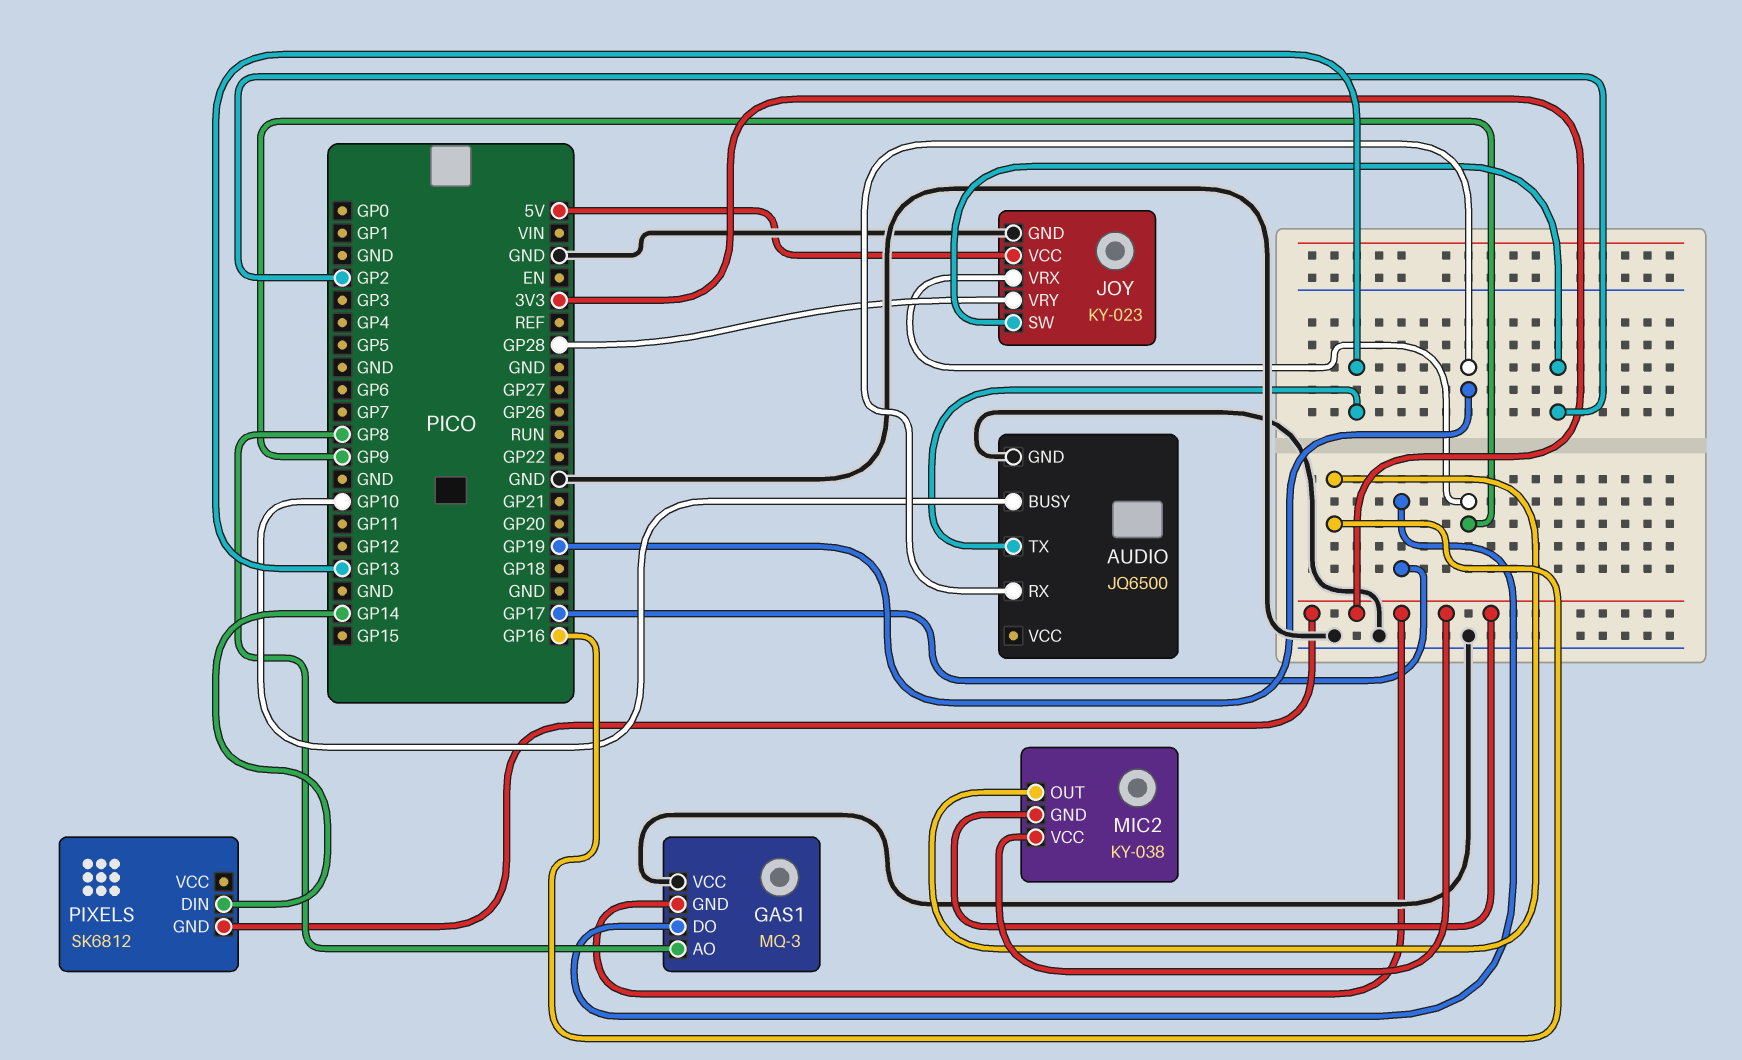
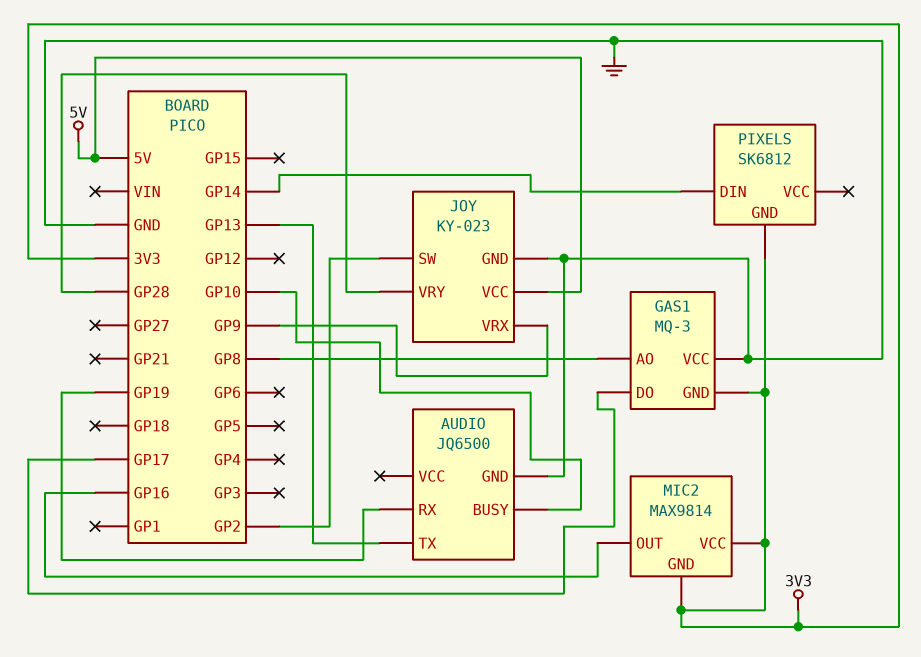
MIC2: KY-038 -> MAX9814

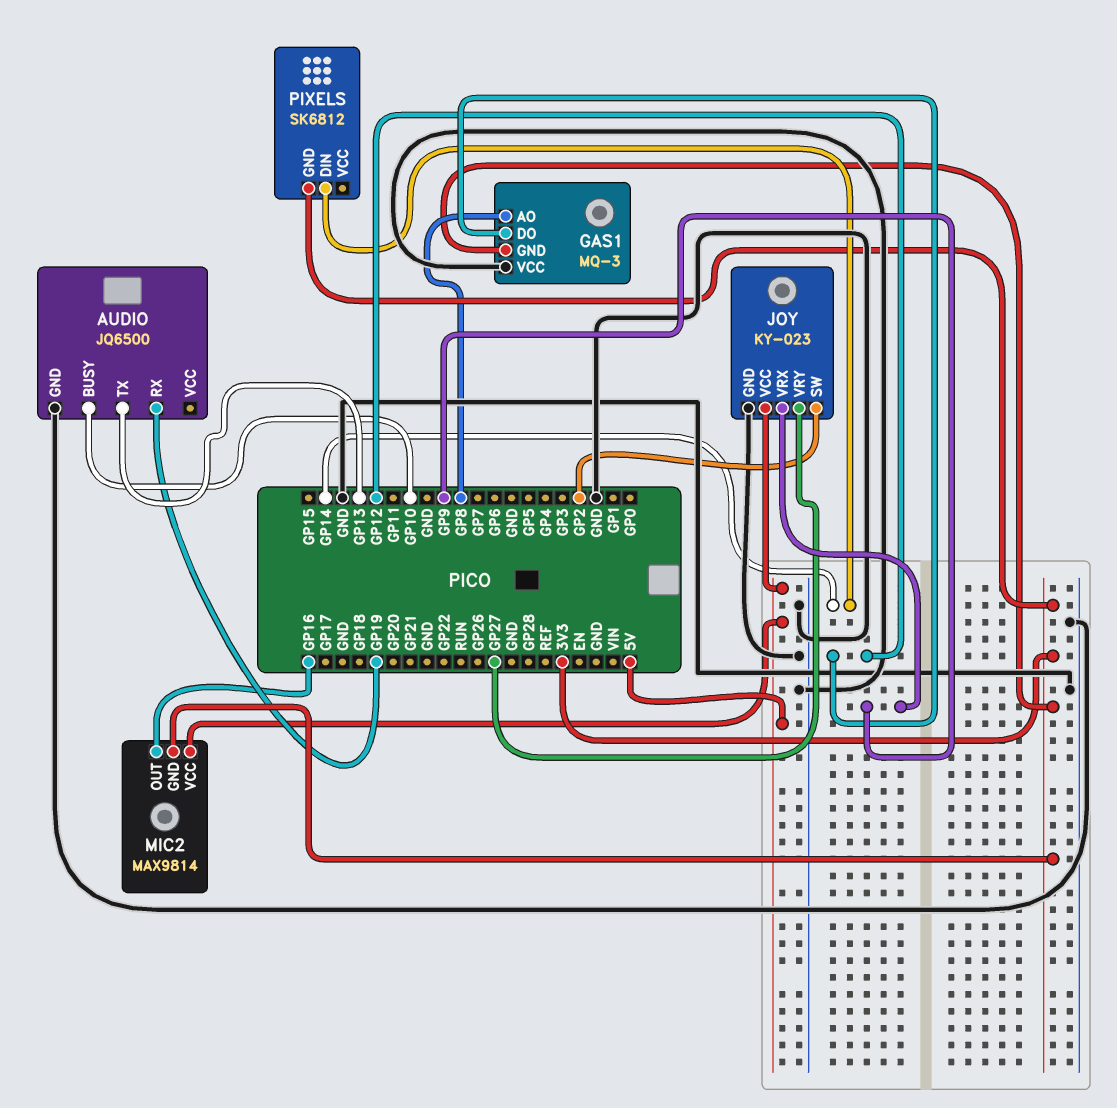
GAS1 pin DO: GP17 -> GP12
JOY pin VRY: GP28 -> GP27
MIC2 pin VCC: 3V3 -> 5V

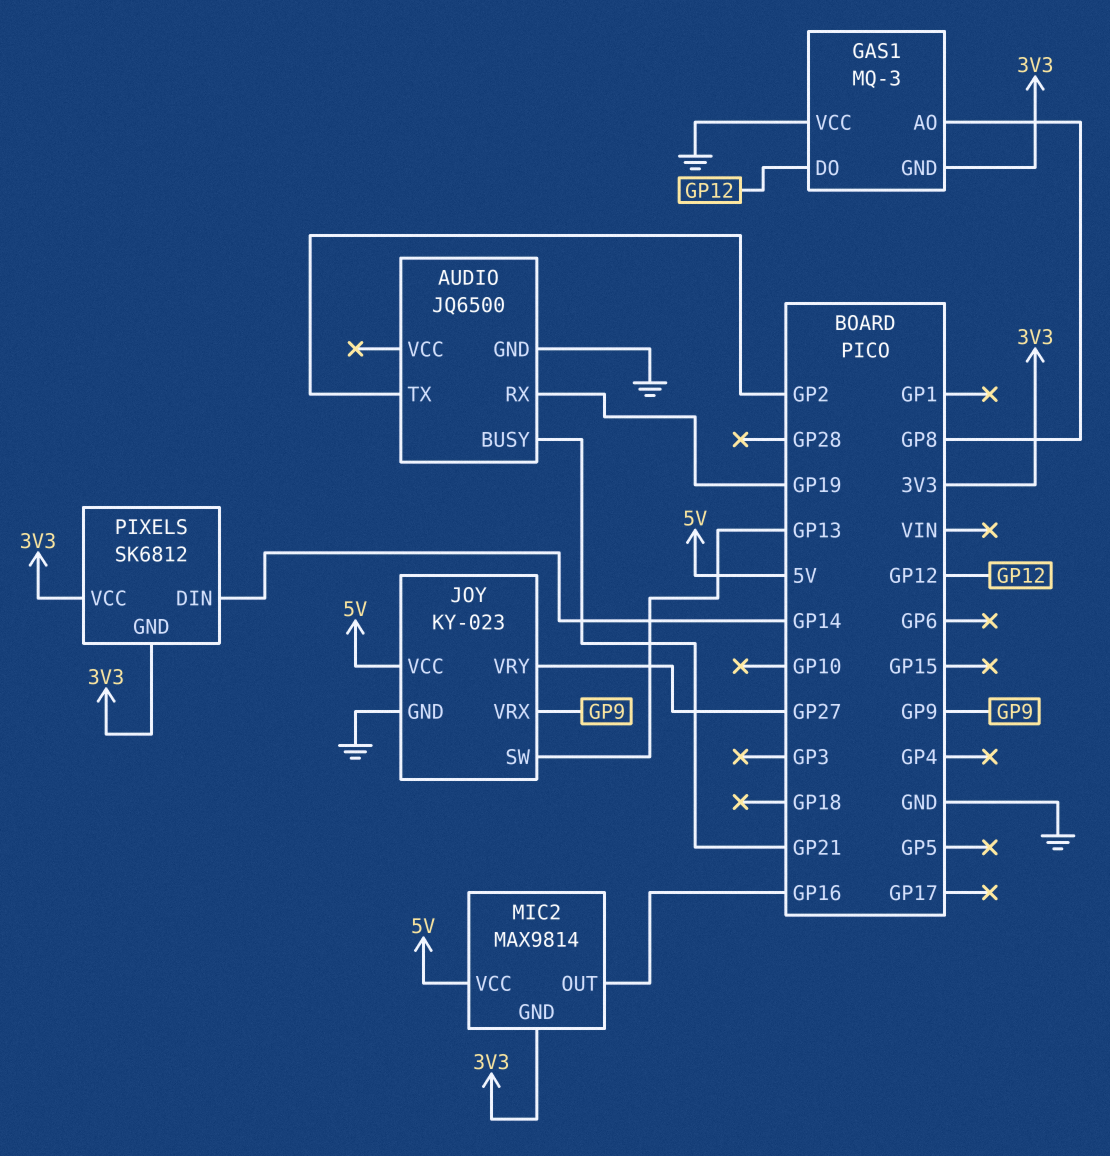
AUDIO pin BUSY: GP10 -> GP21
AUDIO pin TX: GP13 -> GP2
JOY pin SW: GP2 -> GP13
PIXELS pin VCC: none -> 3V3

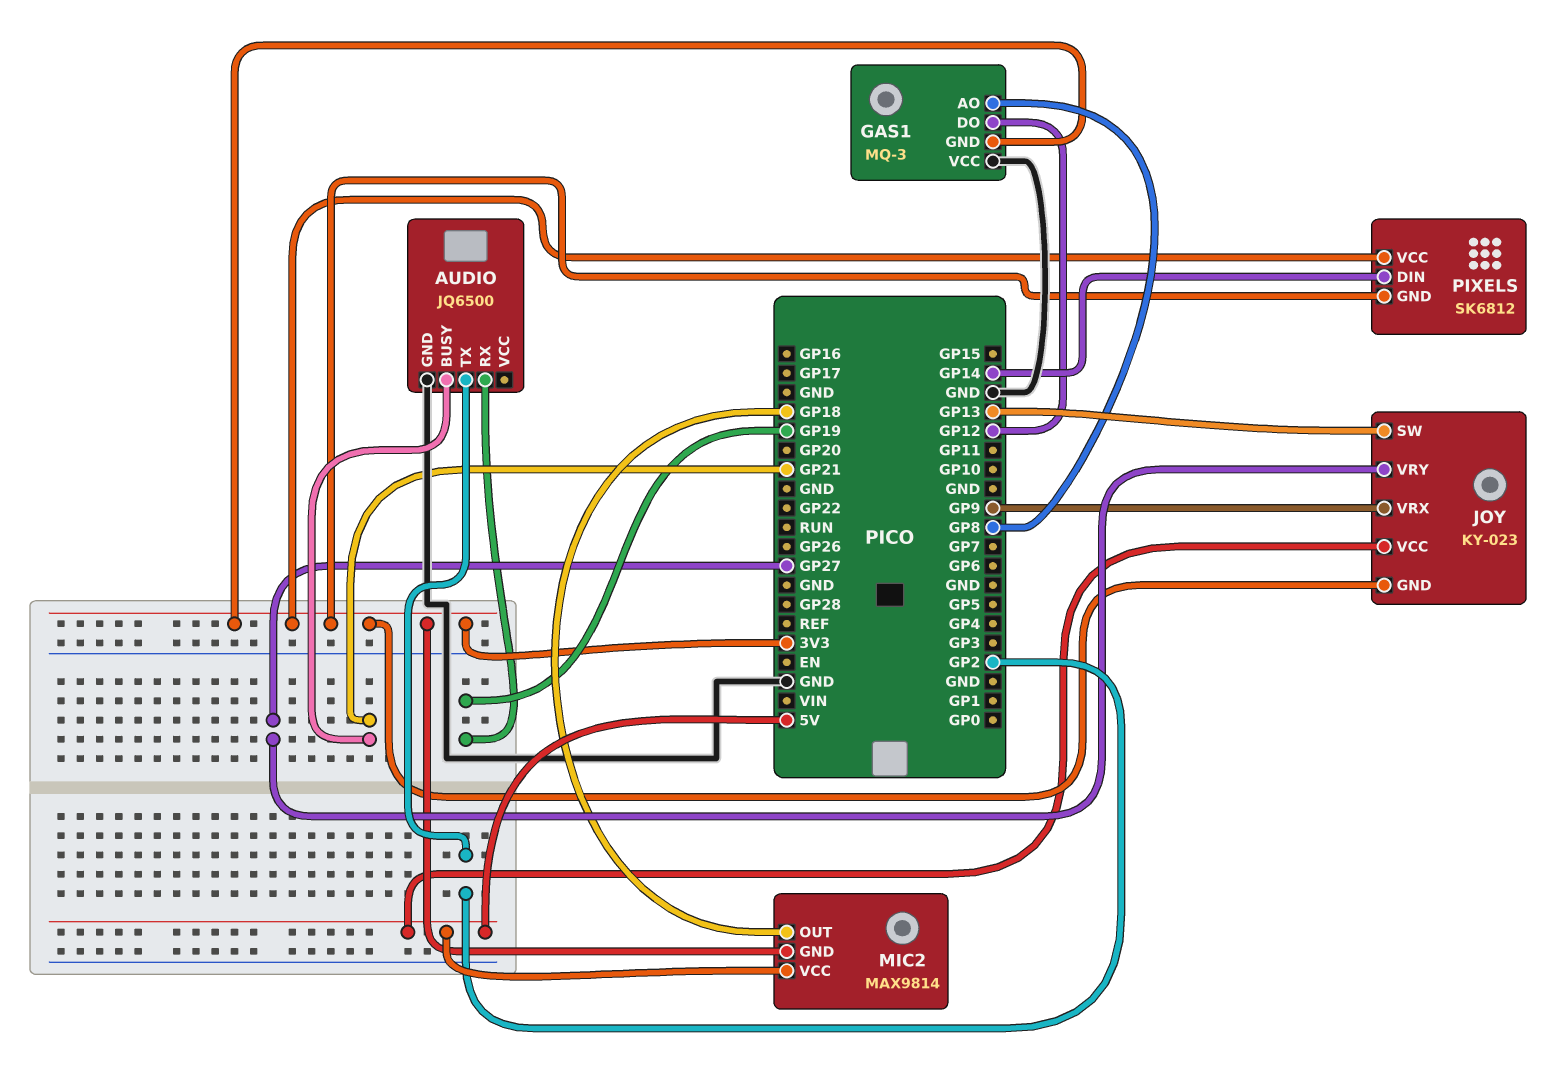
JOY pin GND: GND -> 3V3
MIC2 pin OUT: GP16 -> GP18

